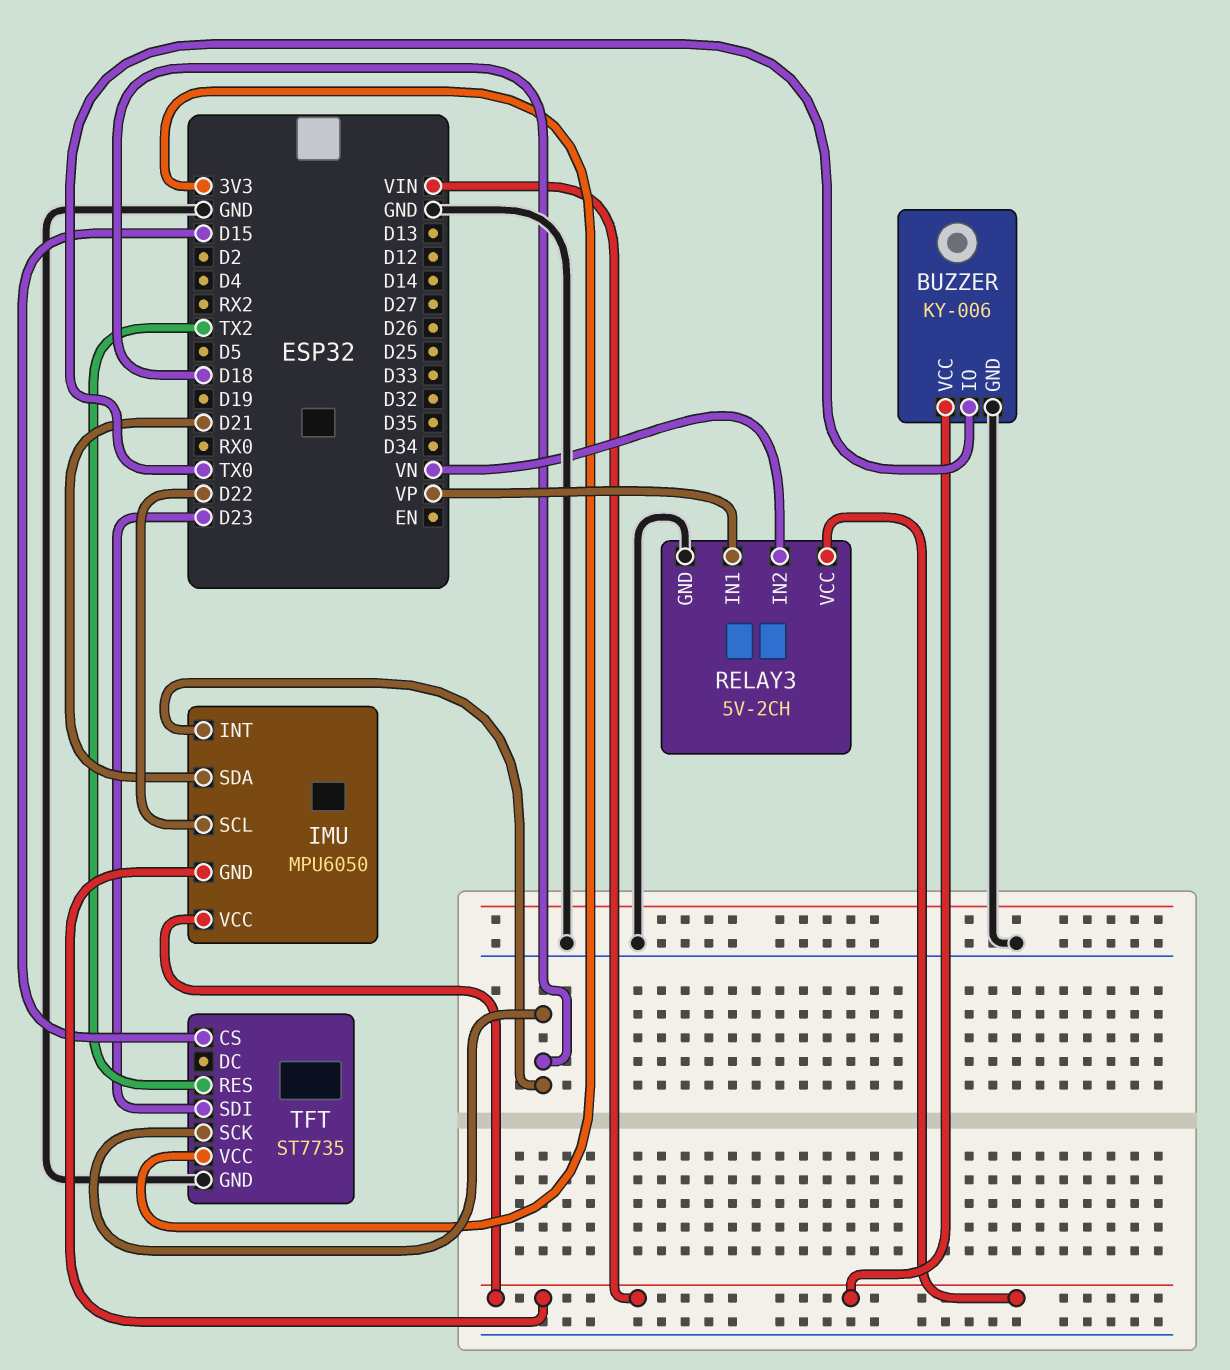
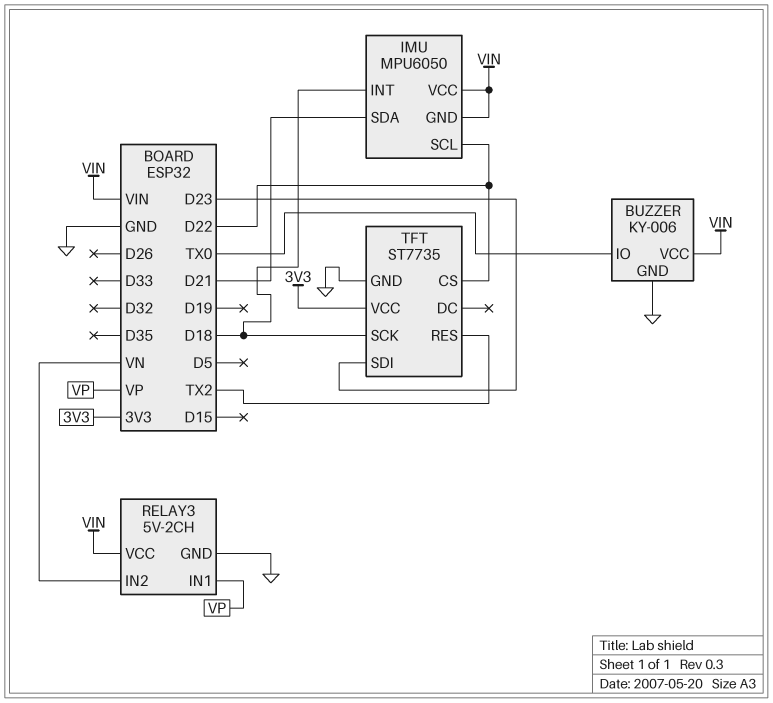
TFT pin CS: D15 -> D22

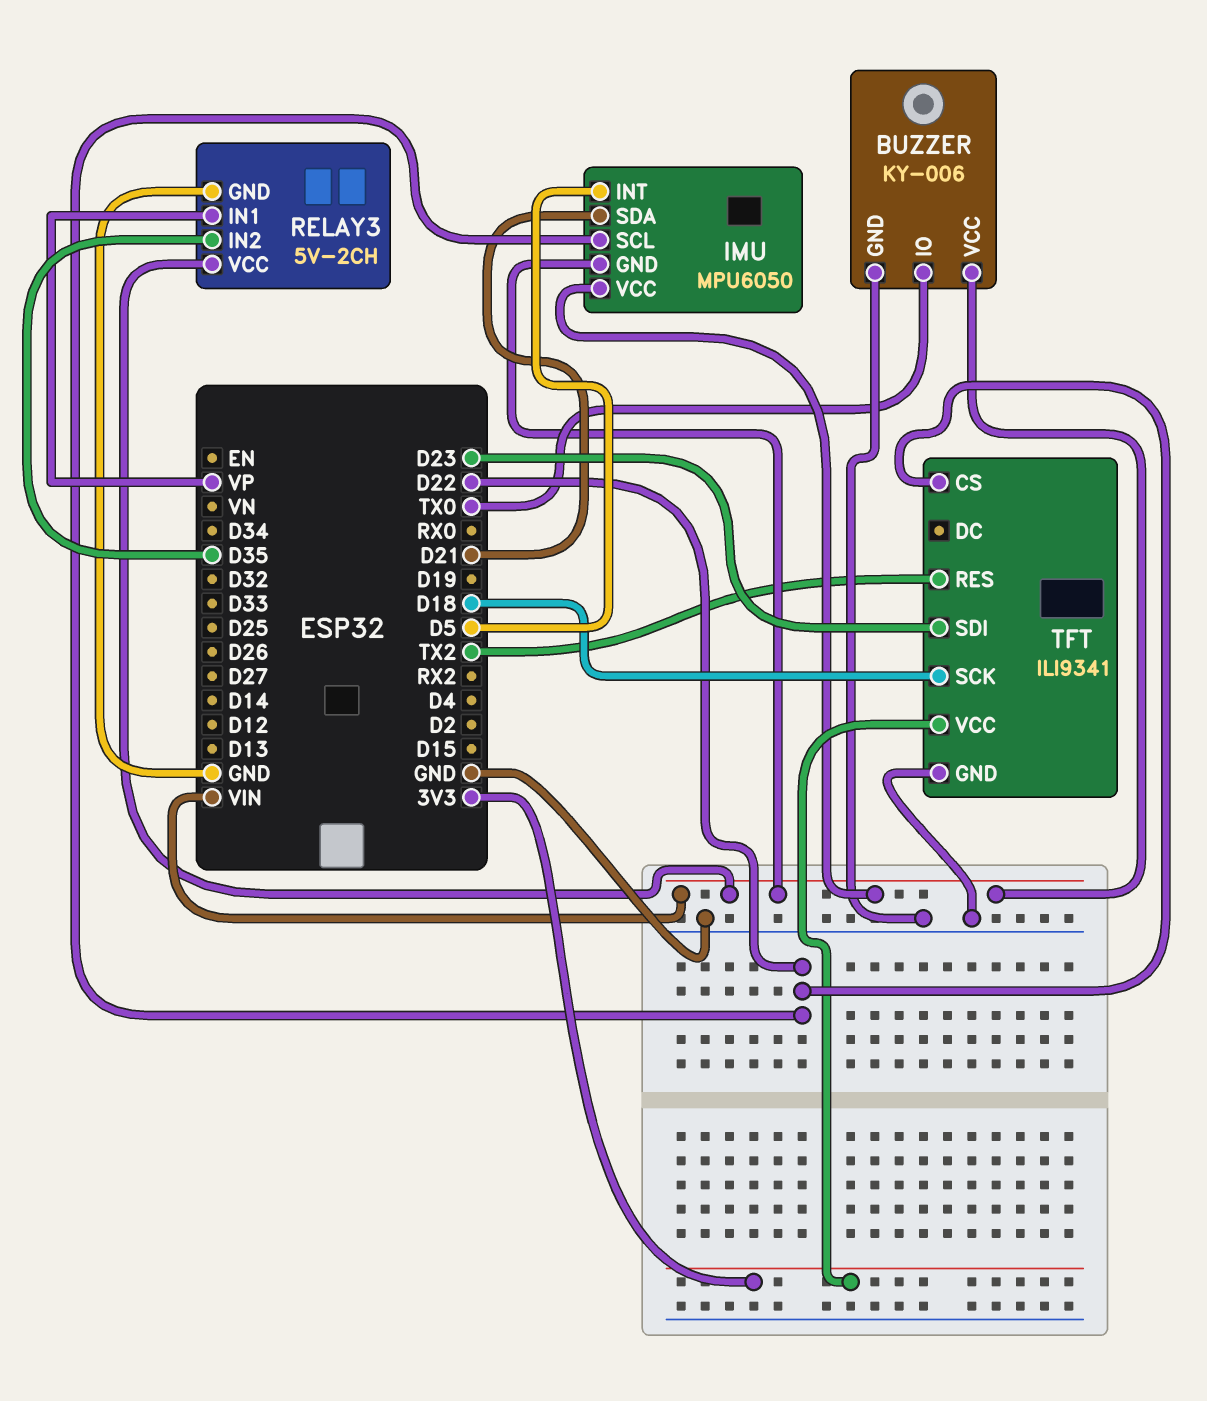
IMU pin INT: D18 -> D5
RELAY3 pin IN2: VN -> D35
TFT: ST7735 -> ILI9341

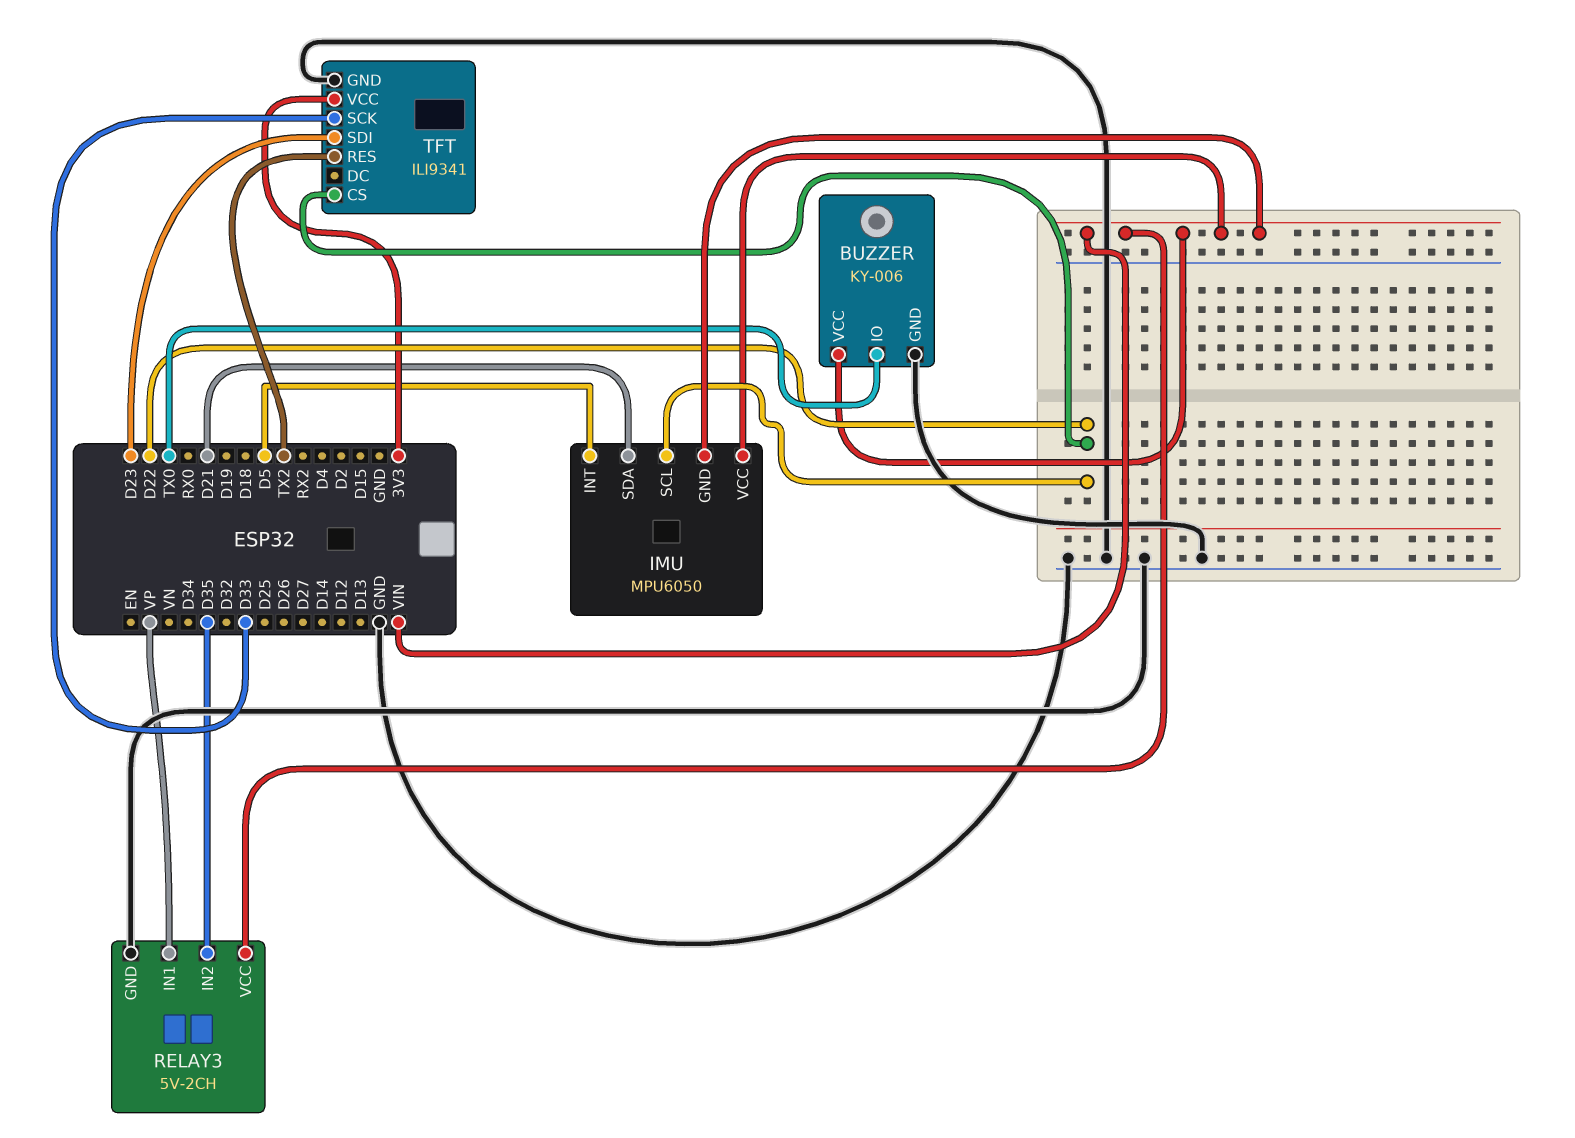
TFT pin SCK: D18 -> D33

